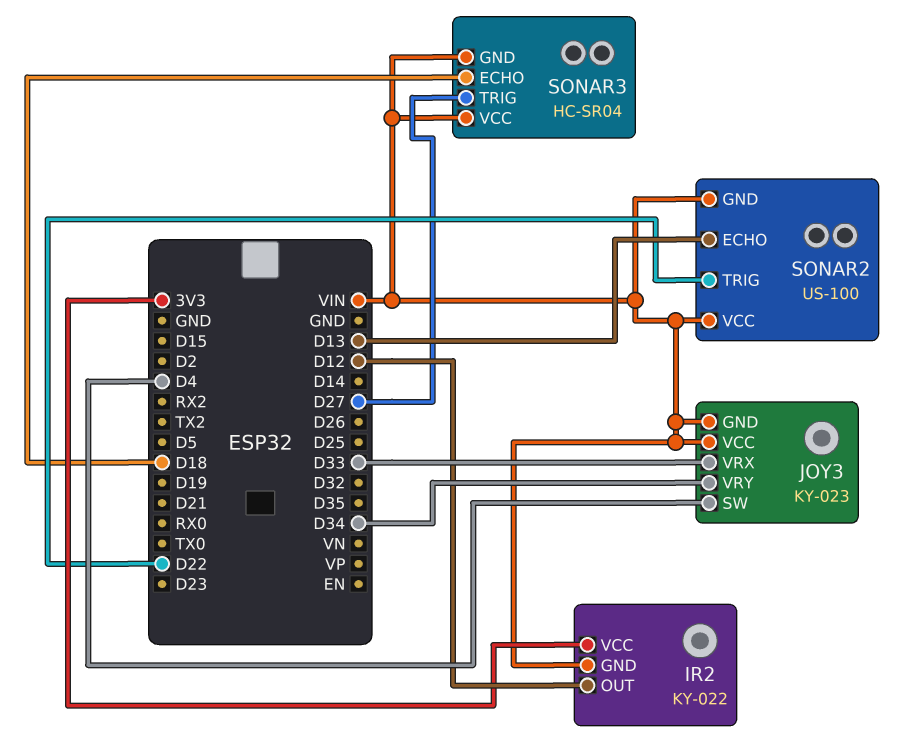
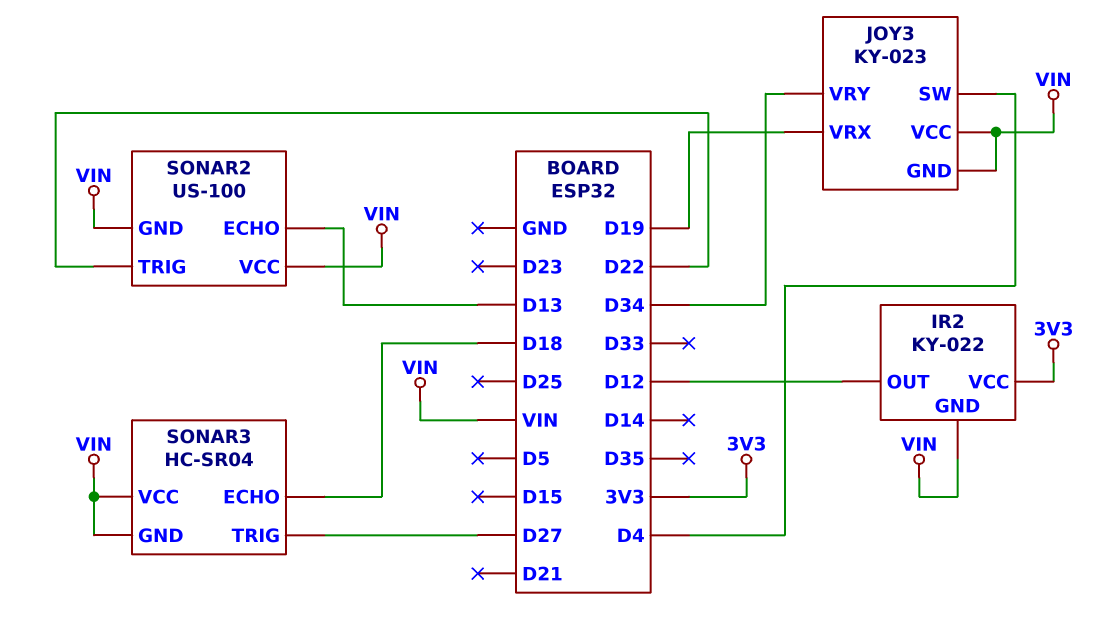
JOY3 pin VRX: D33 -> D19

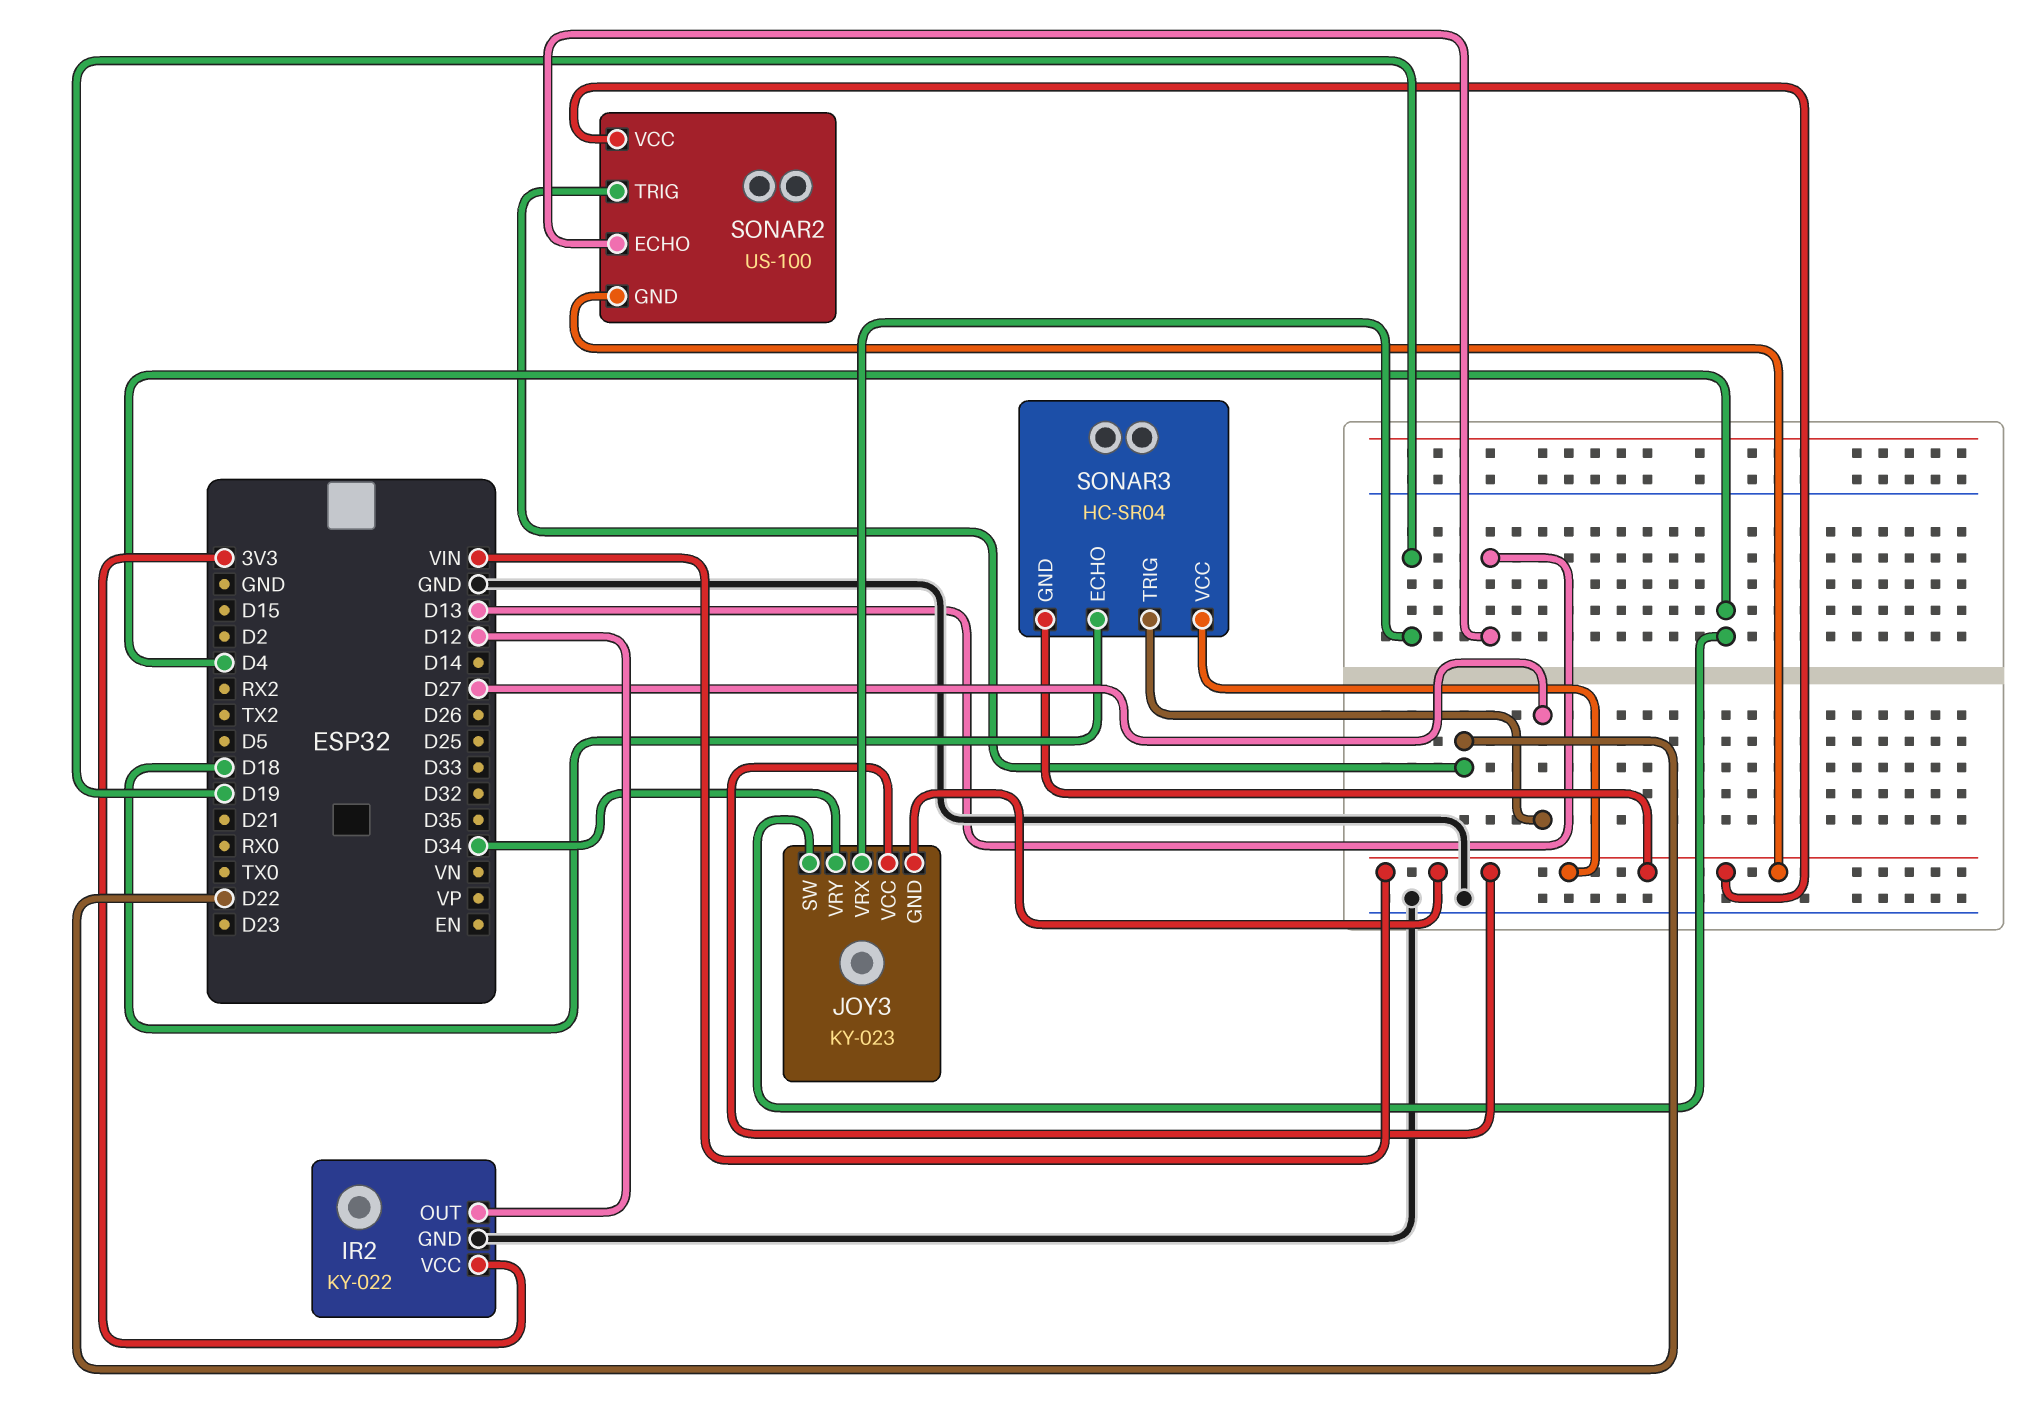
IR2 pin GND: VIN -> GND

